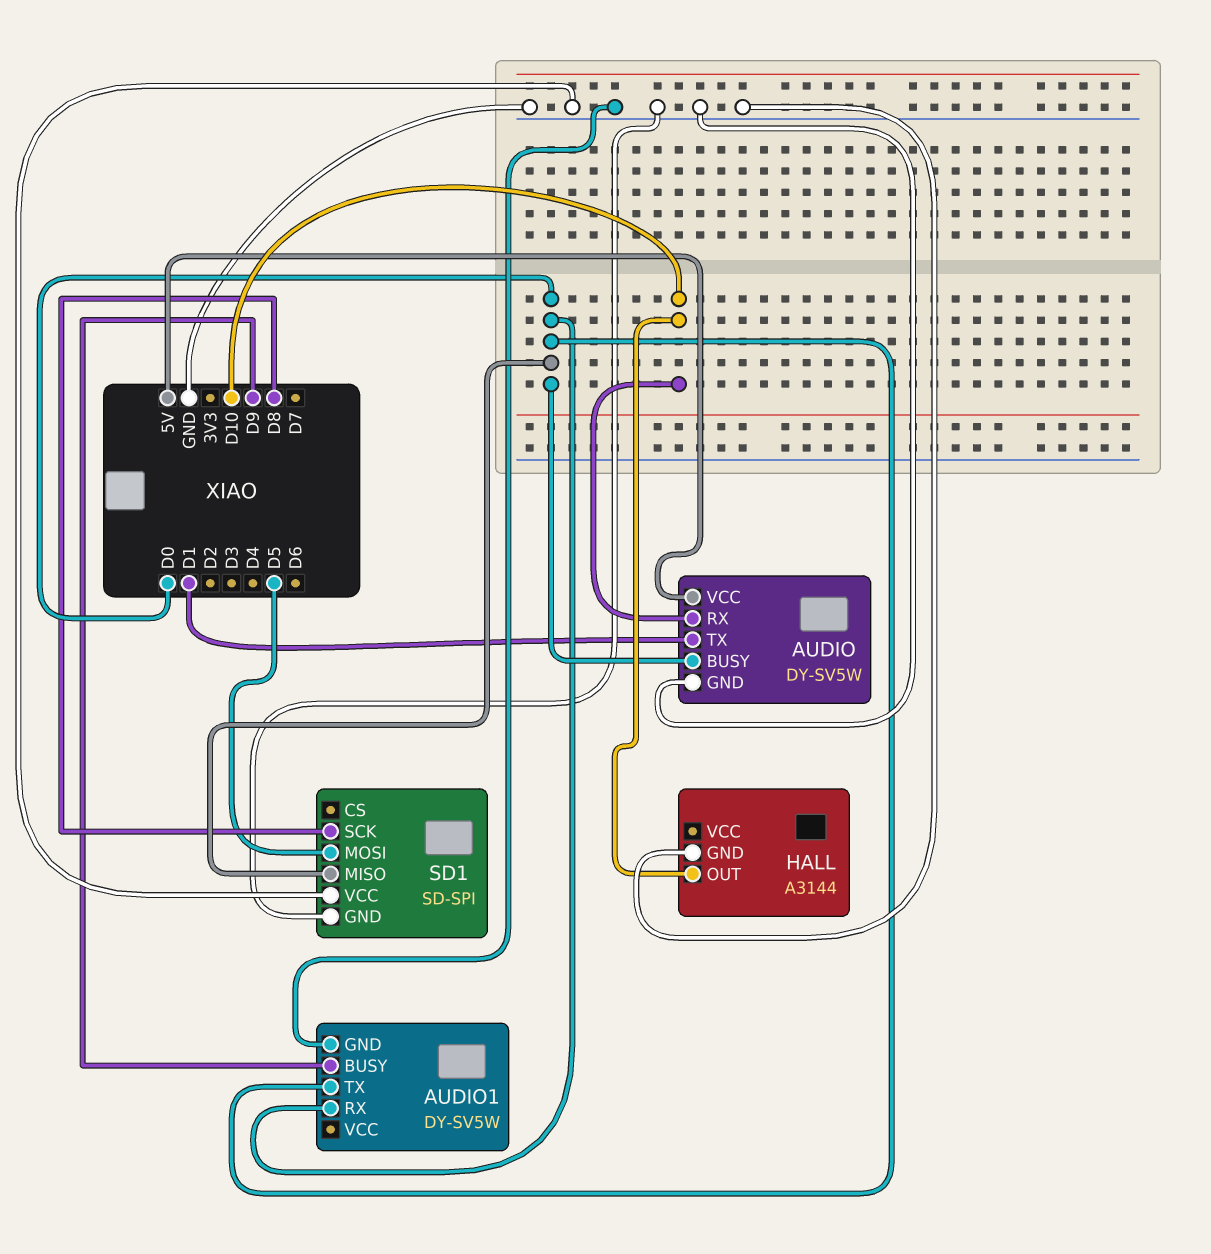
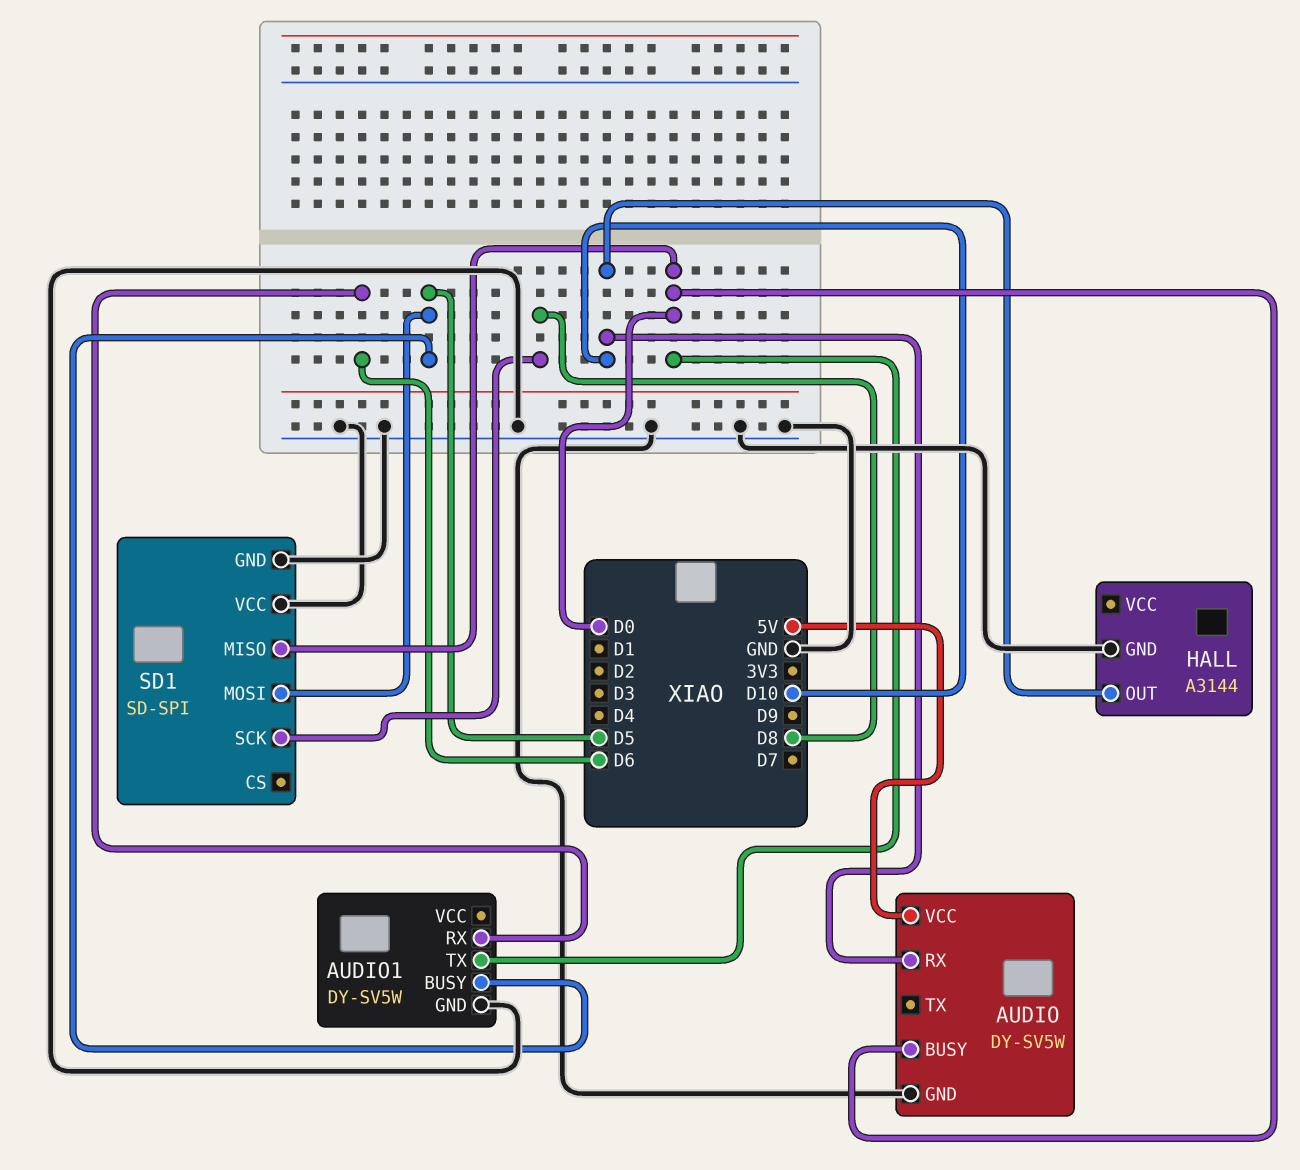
AUDIO pin TX: D1 -> none
AUDIO1 pin BUSY: D9 -> D5
AUDIO1 pin RX: D0 -> D6

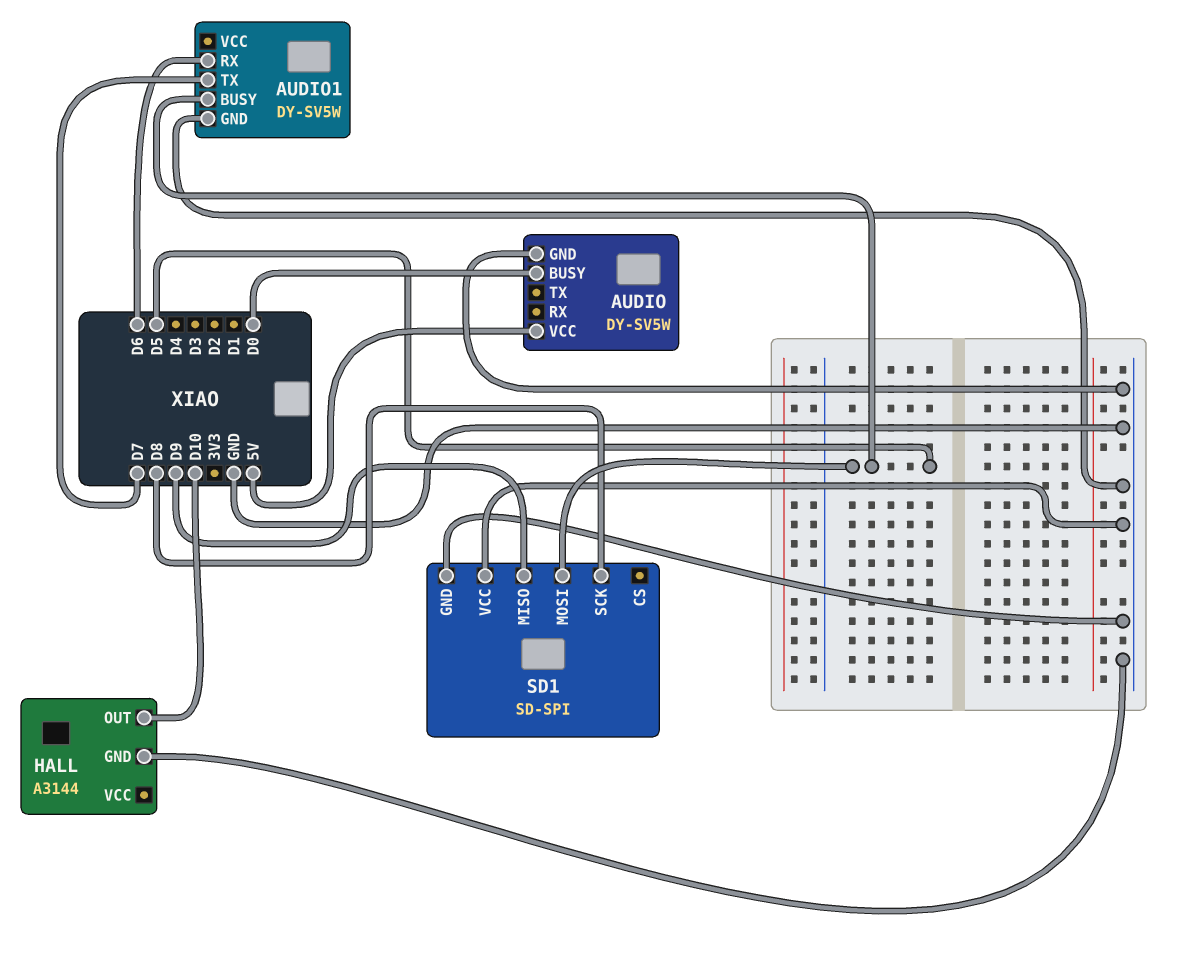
AUDIO pin RX: D10 -> none
AUDIO1 pin TX: D0 -> D7
SD1 pin MISO: D0 -> D9

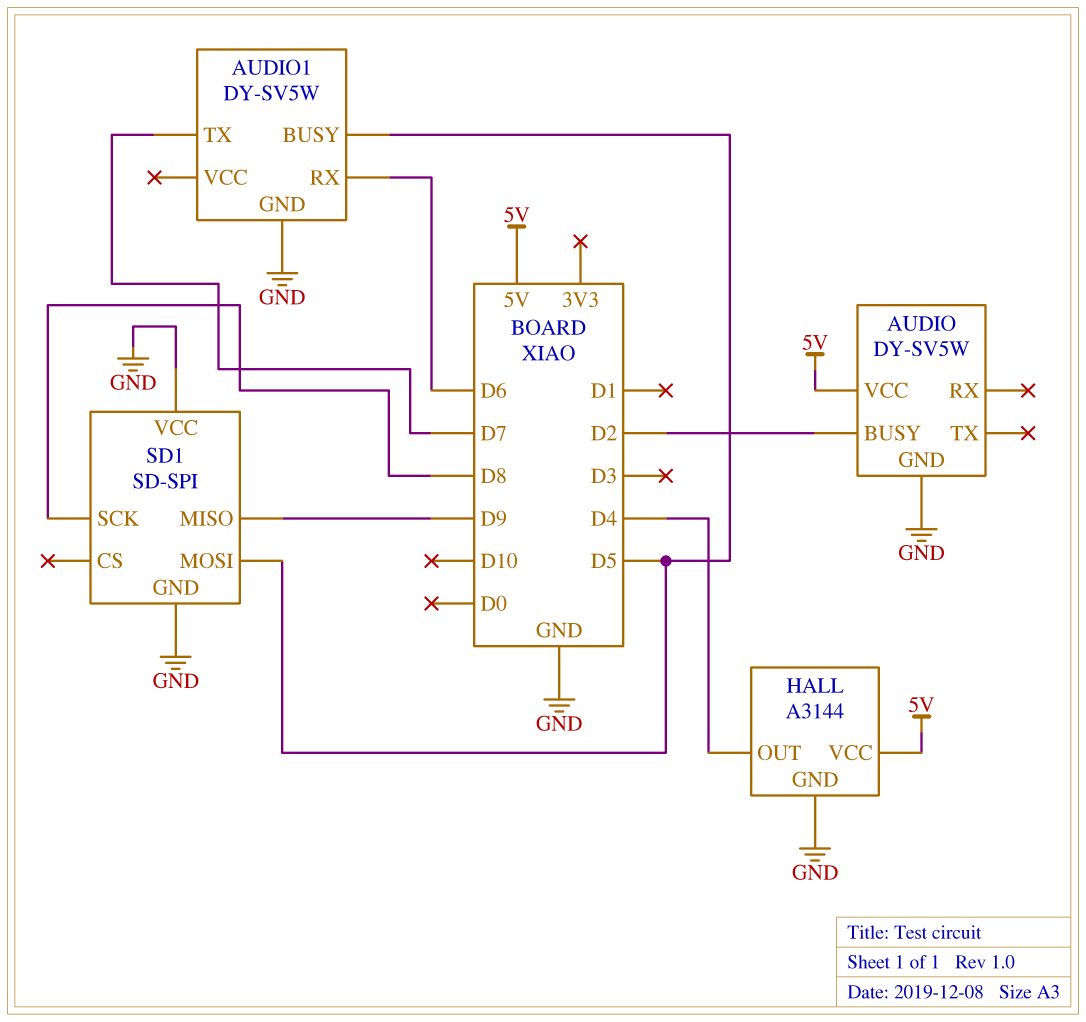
AUDIO pin BUSY: D0 -> D2
HALL pin OUT: D10 -> D4
HALL pin VCC: none -> 5V

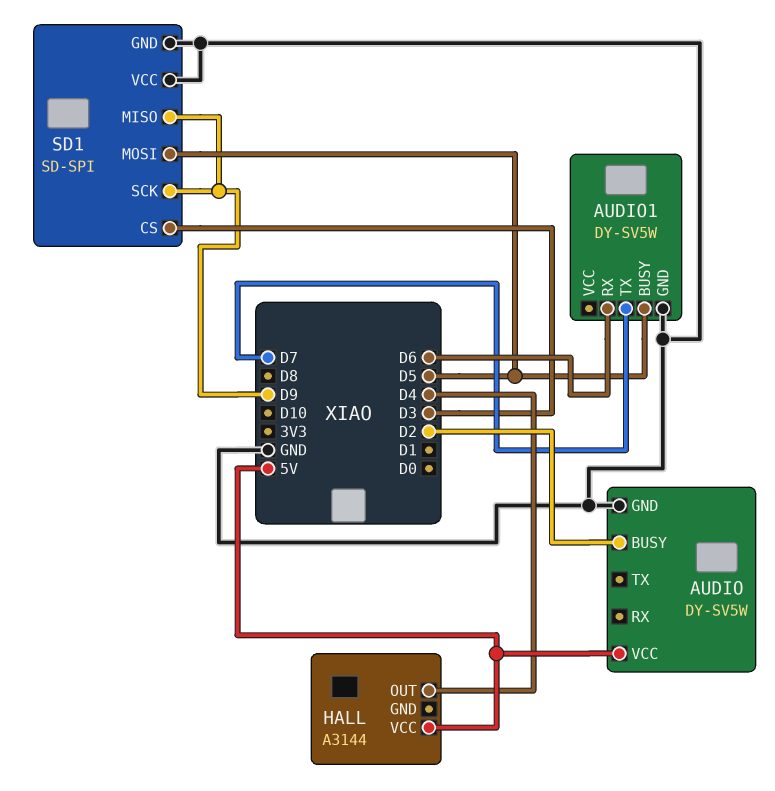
HALL pin GND: GND -> none
SD1 pin CS: none -> D3
SD1 pin SCK: D8 -> D9

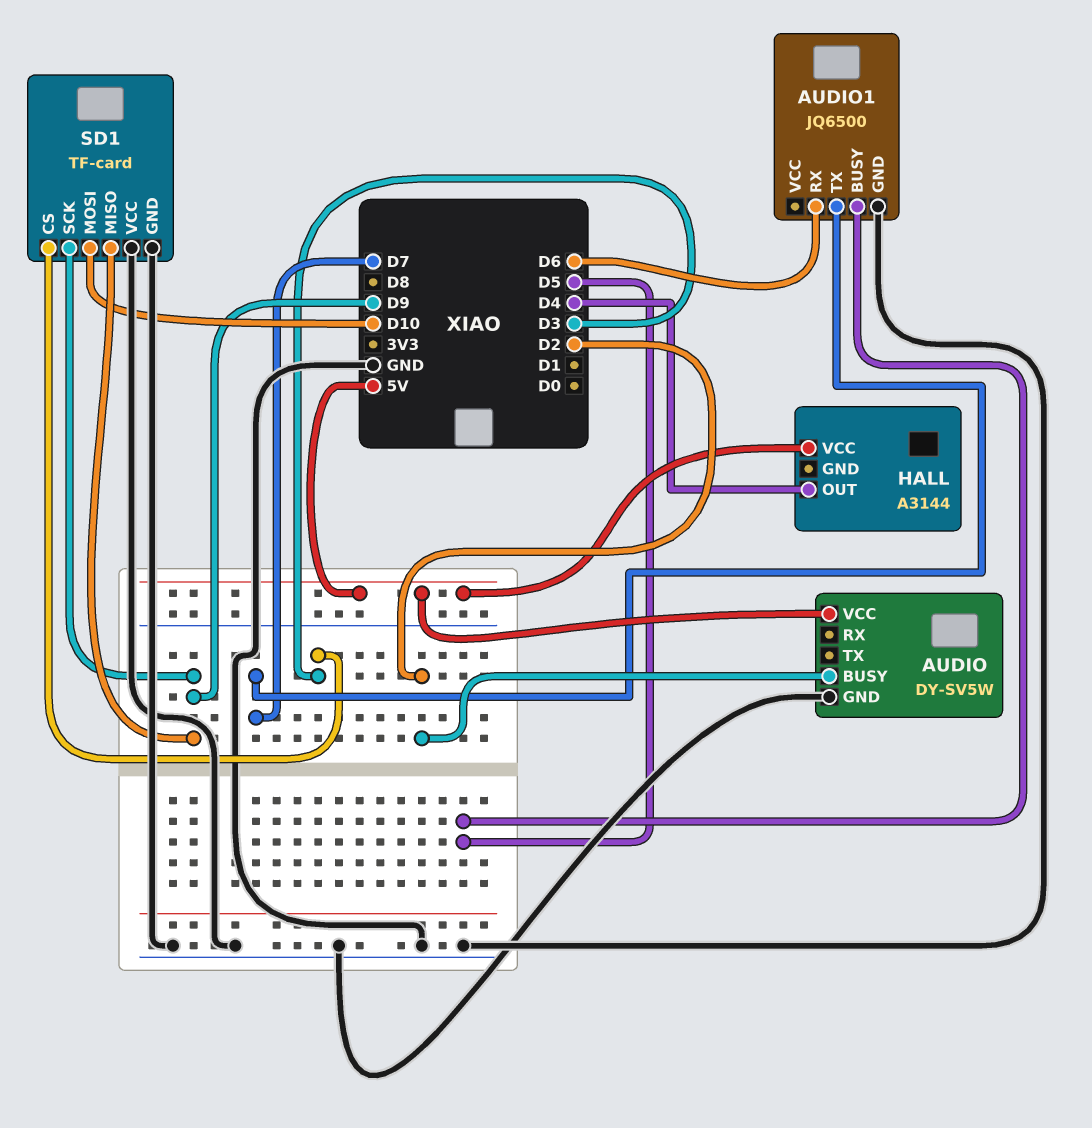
AUDIO1: DY-SV5W -> JQ6500
SD1: SD-SPI -> TF-card
SD1 pin MOSI: D5 -> D10

